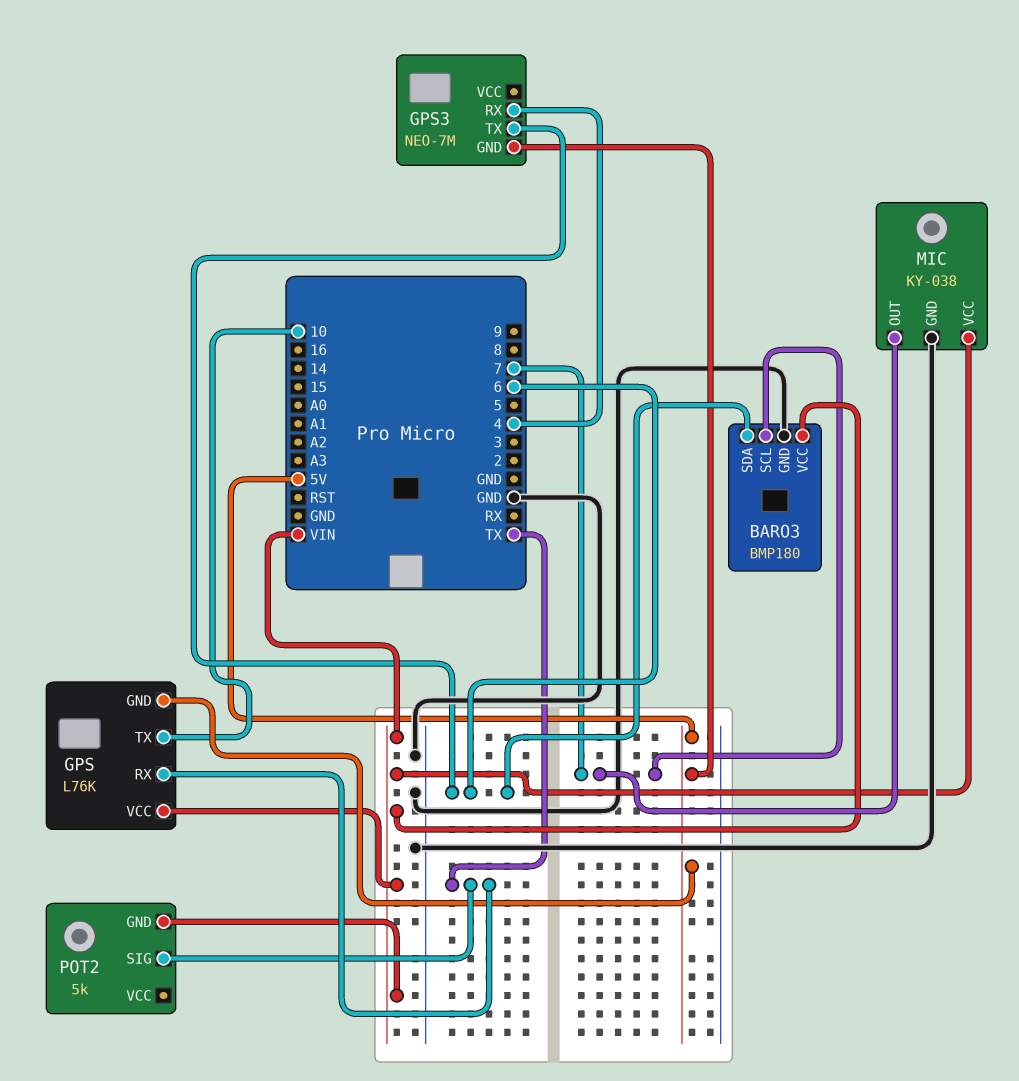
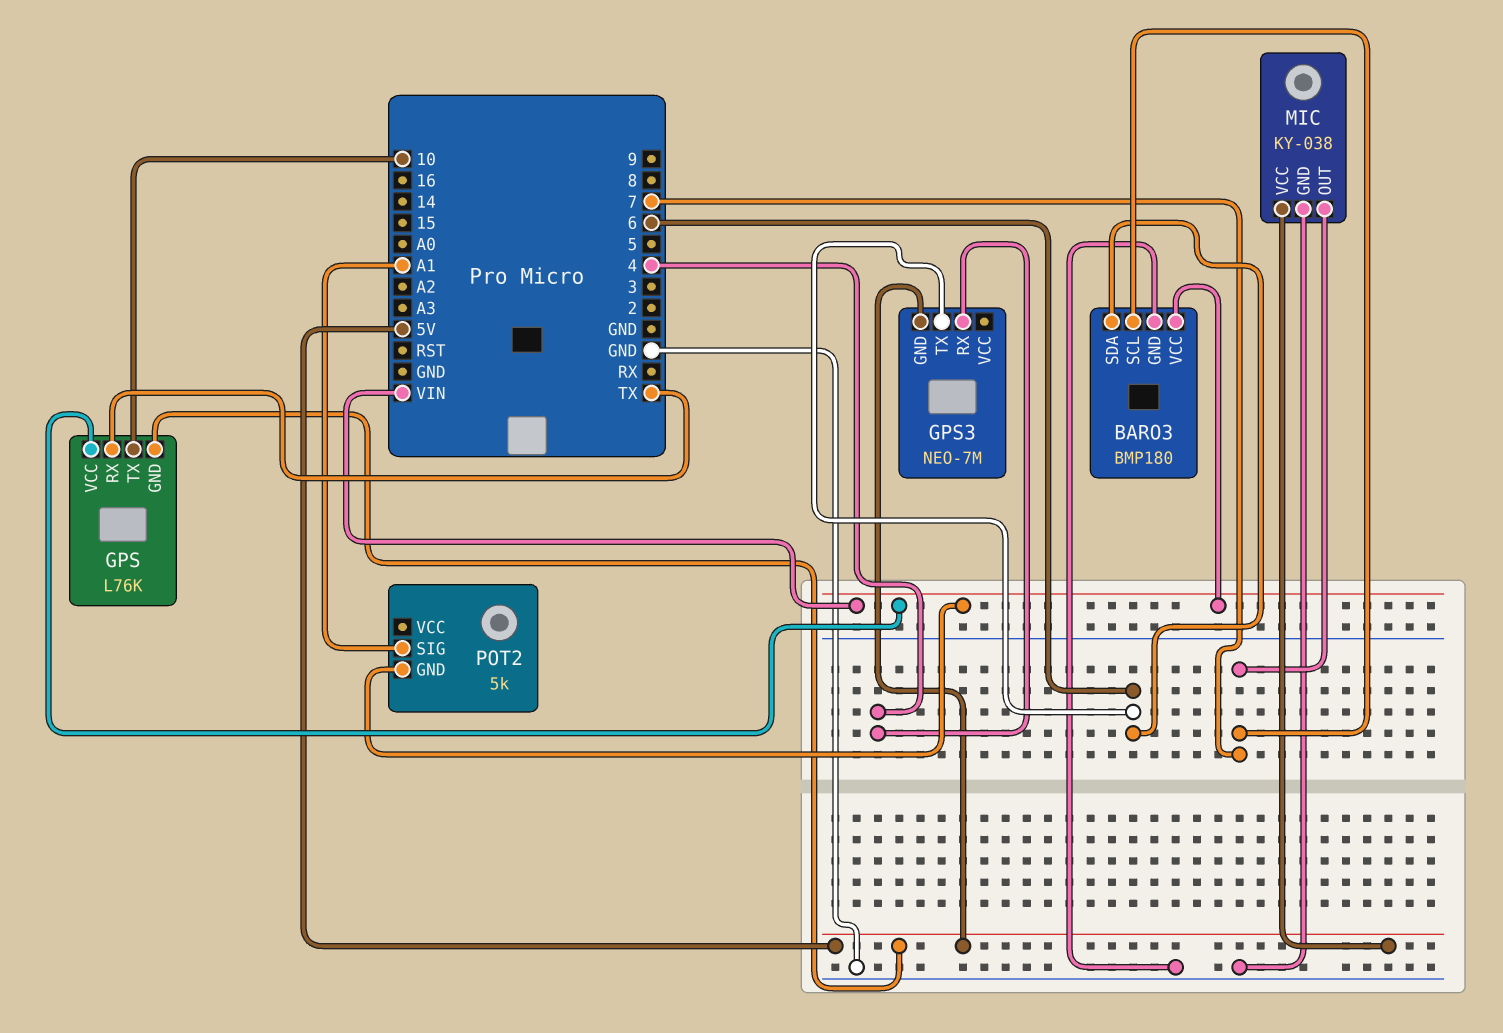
MIC pin VCC: VIN -> 5V
POT2 pin SIG: TX -> A1

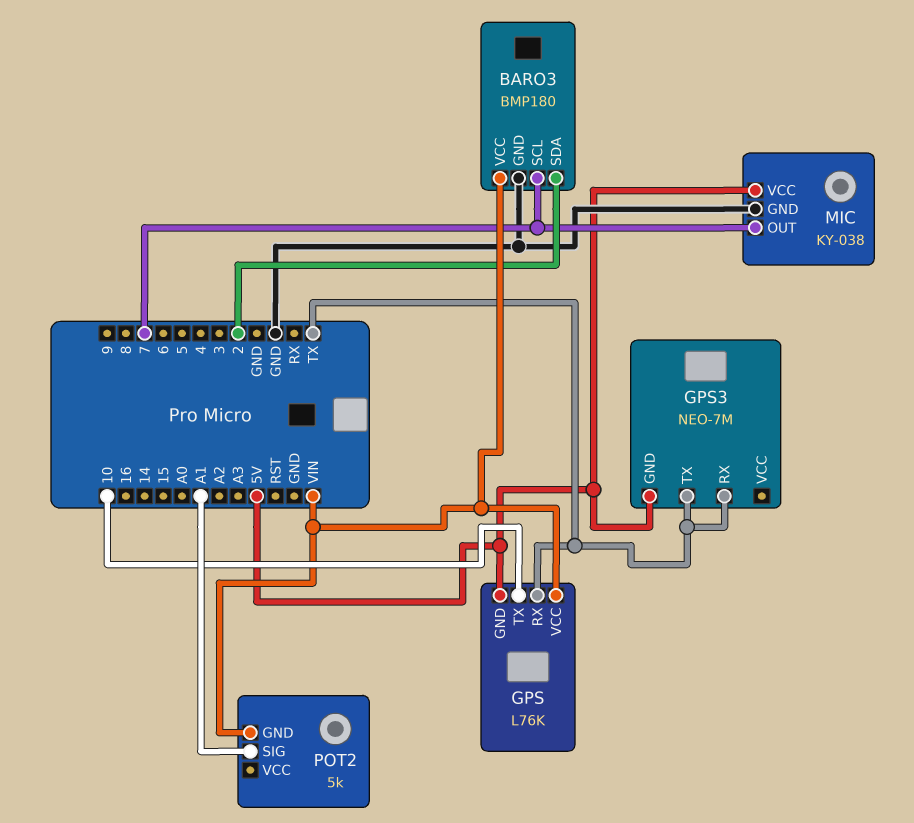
BARO3 pin SDA: 6 -> 2
GPS3 pin RX: 4 -> TX
GPS3 pin TX: 6 -> TX

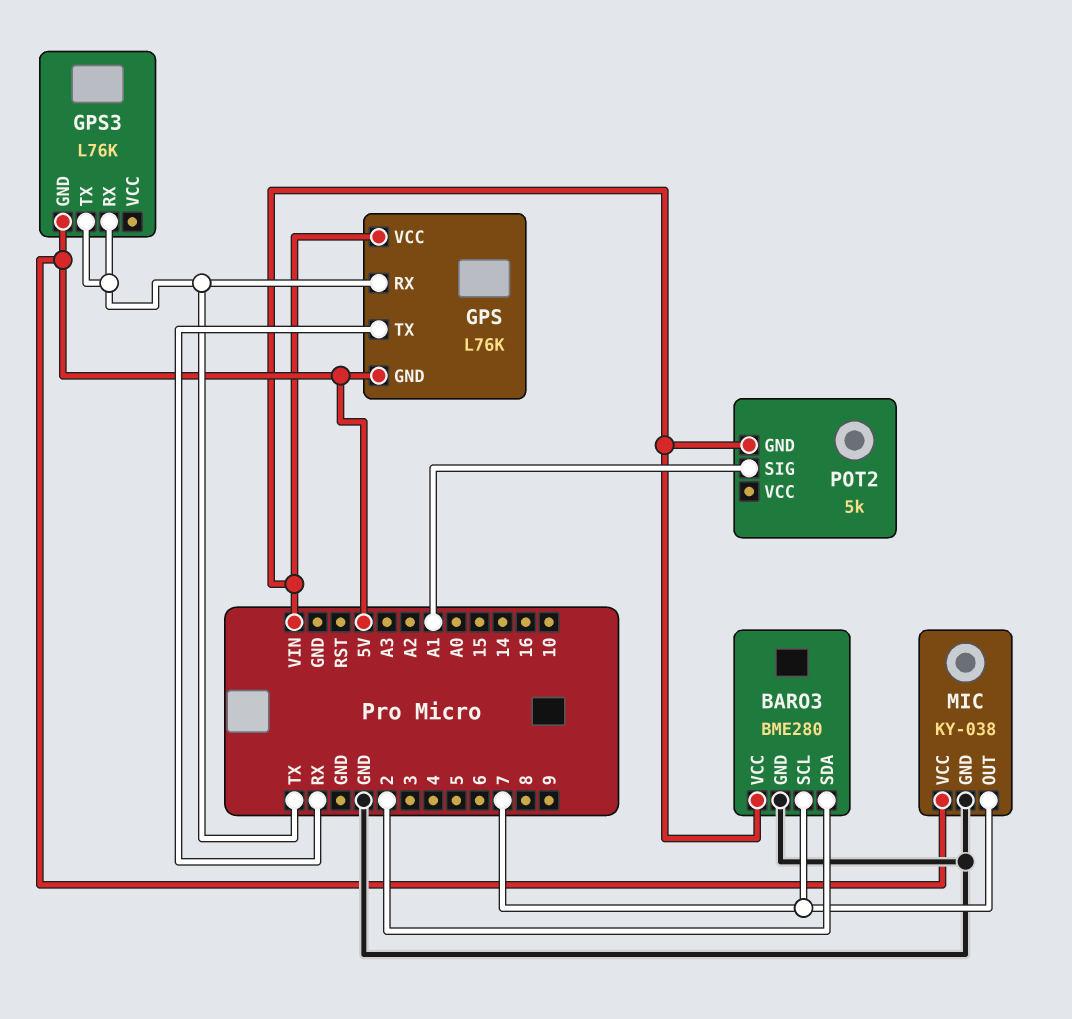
BARO3: BMP180 -> BME280
GPS pin TX: 10 -> RX
GPS3: NEO-7M -> L76K

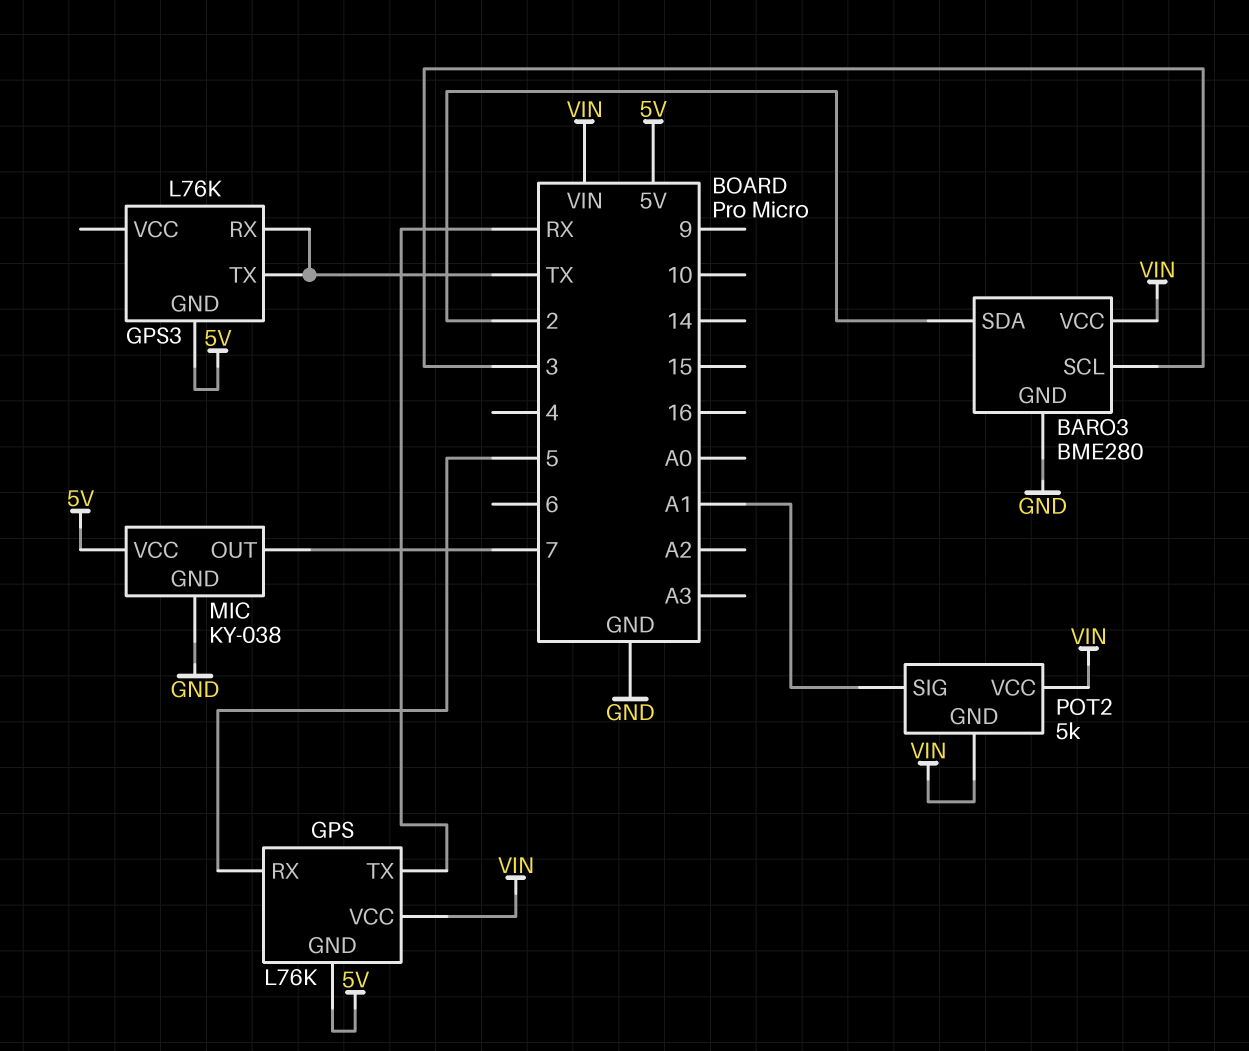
BARO3 pin SCL: 7 -> 3
GPS pin RX: TX -> 5
POT2 pin VCC: none -> VIN

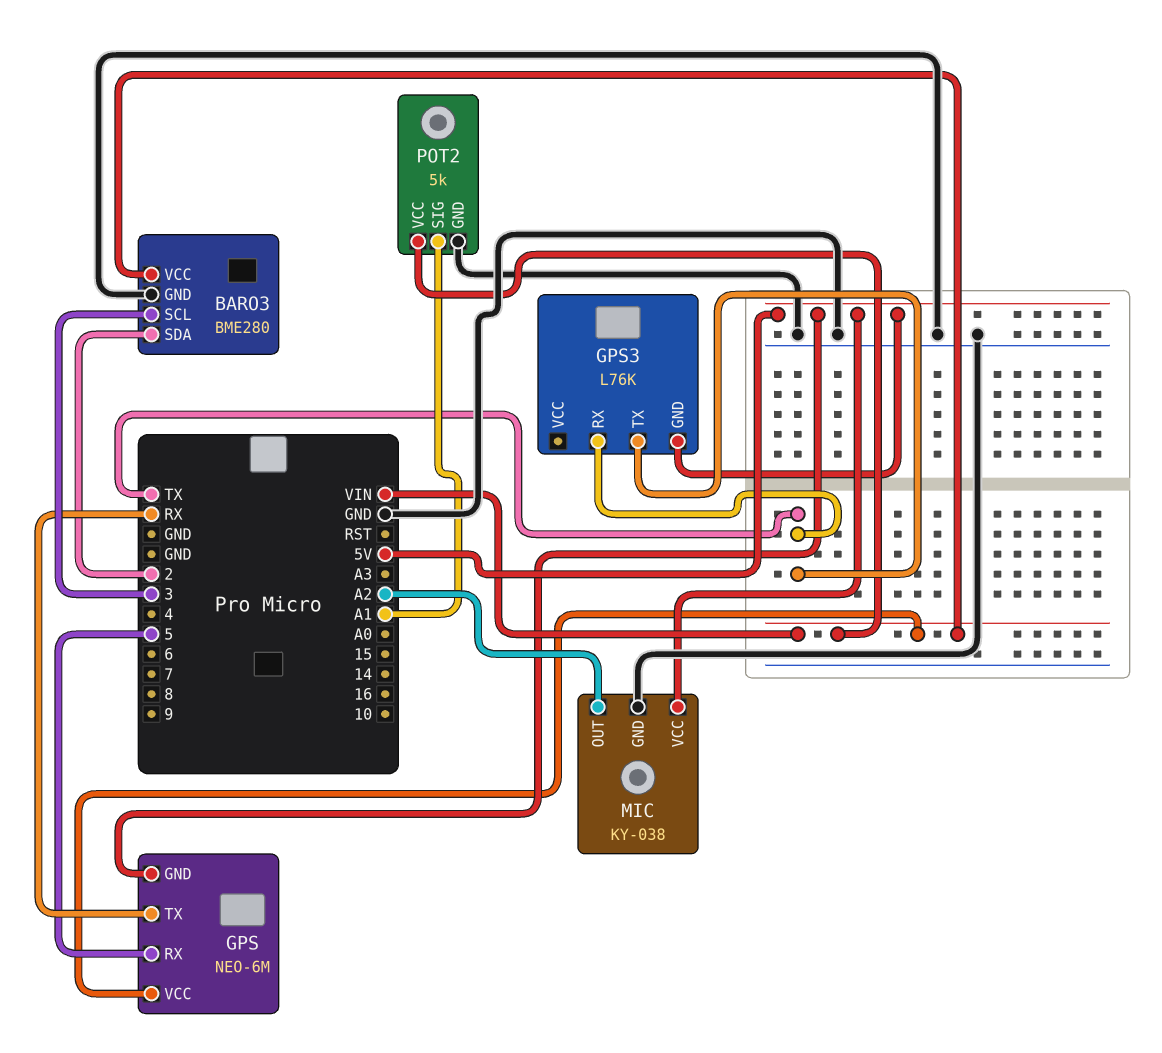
GPS: L76K -> NEO-6M
MIC pin OUT: 7 -> A2
POT2 pin GND: VIN -> GND

